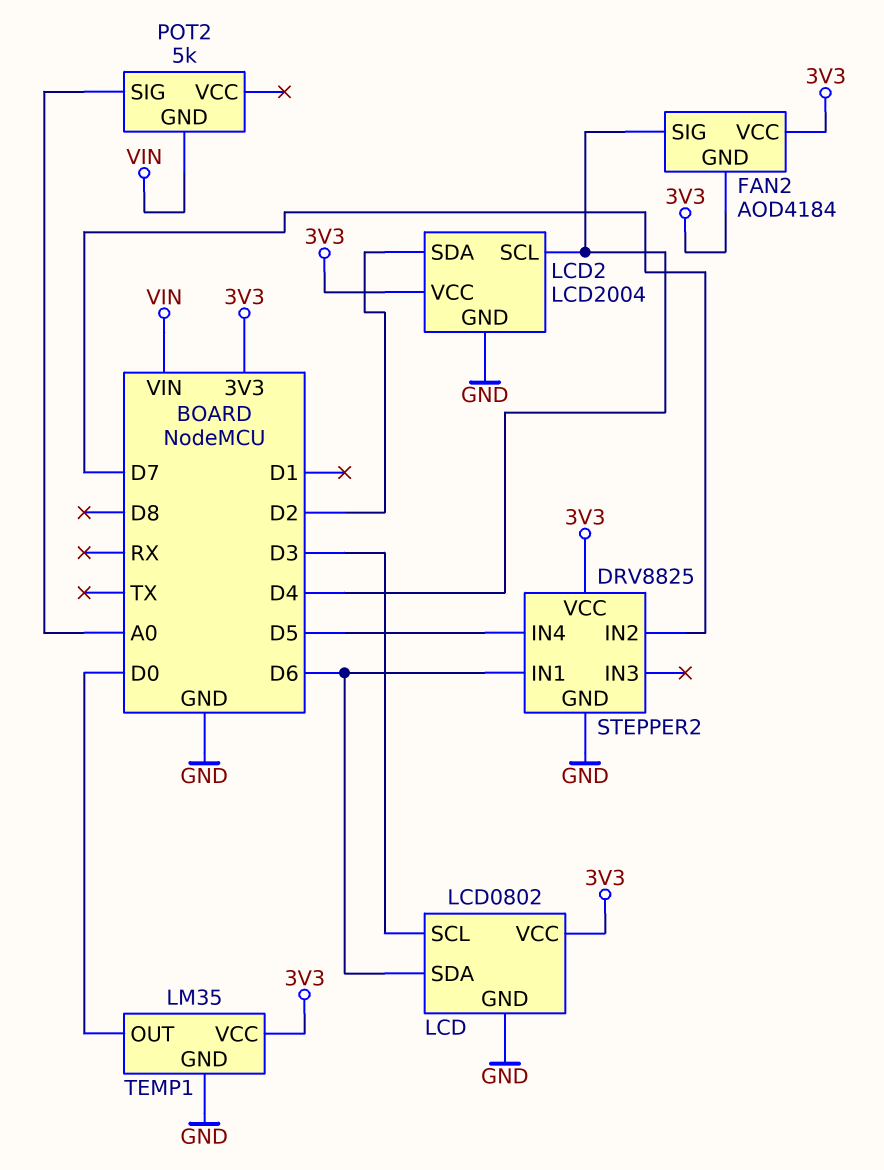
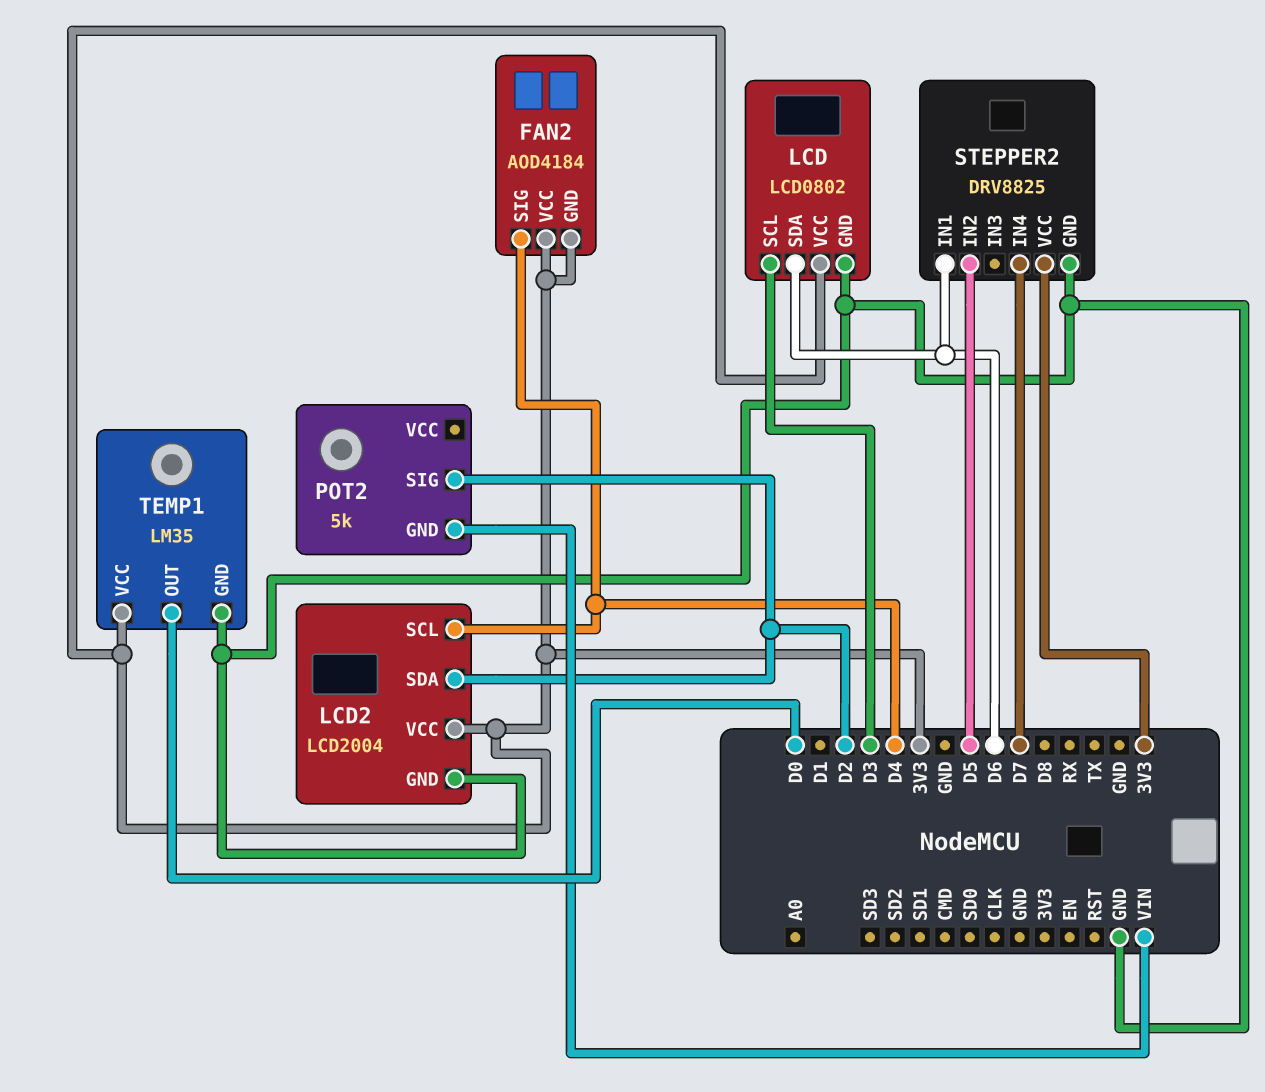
POT2 pin SIG: A0 -> D2
STEPPER2 pin IN2: D7 -> D5
STEPPER2 pin IN4: D5 -> D7

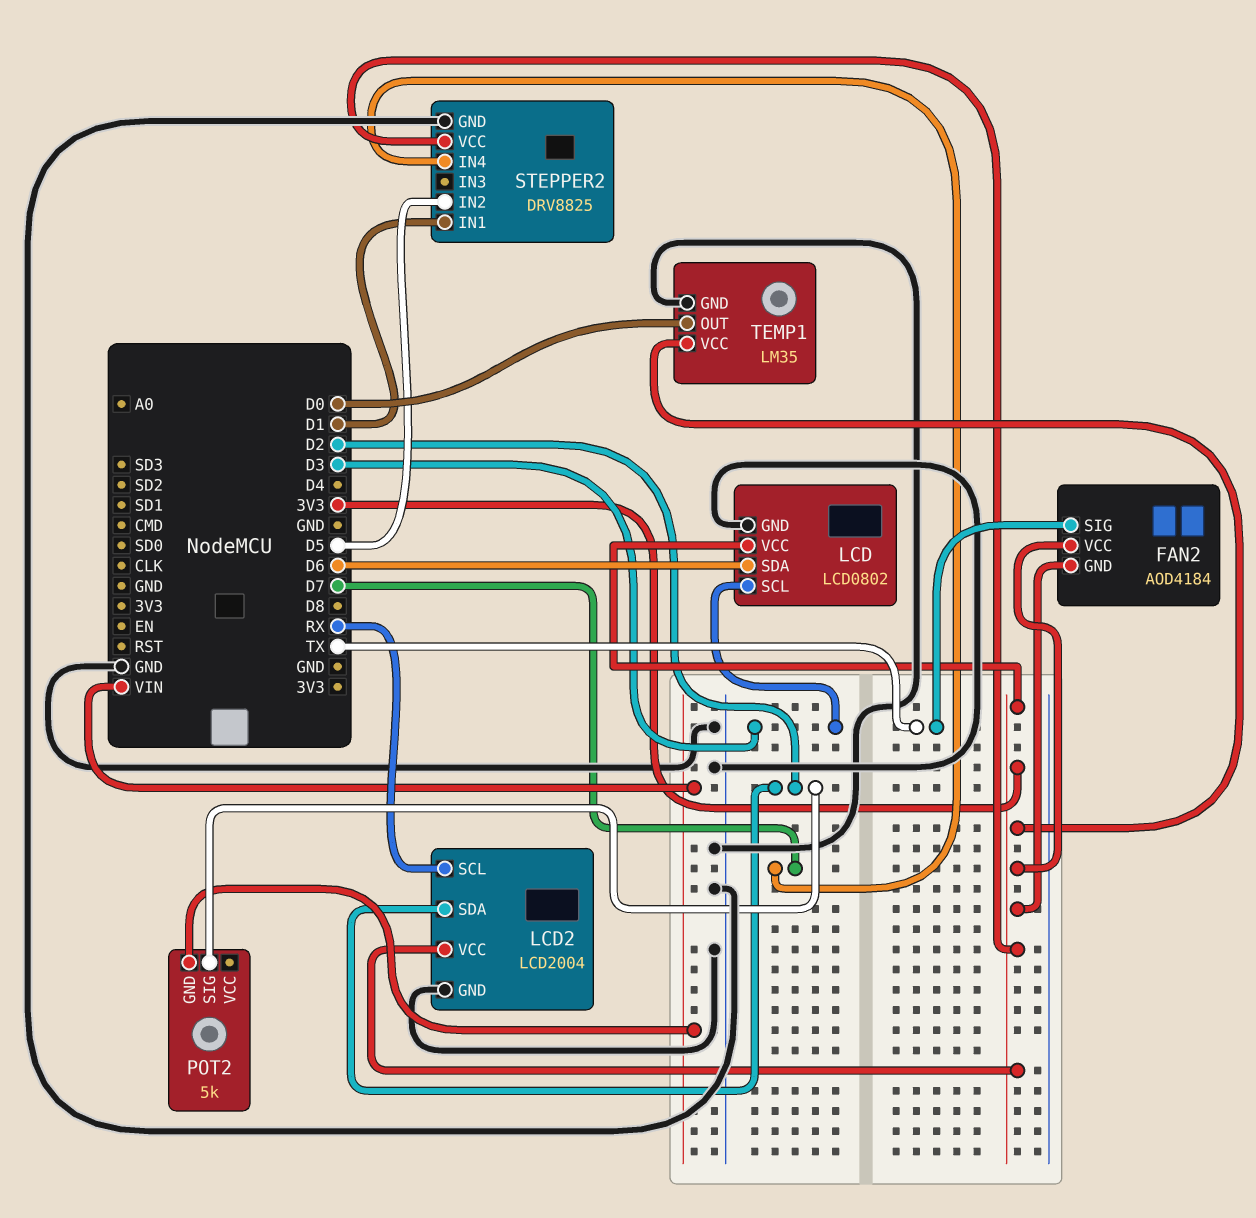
FAN2 pin SIG: D4 -> TX
LCD2 pin SCL: D4 -> RX
STEPPER2 pin IN1: D6 -> D1

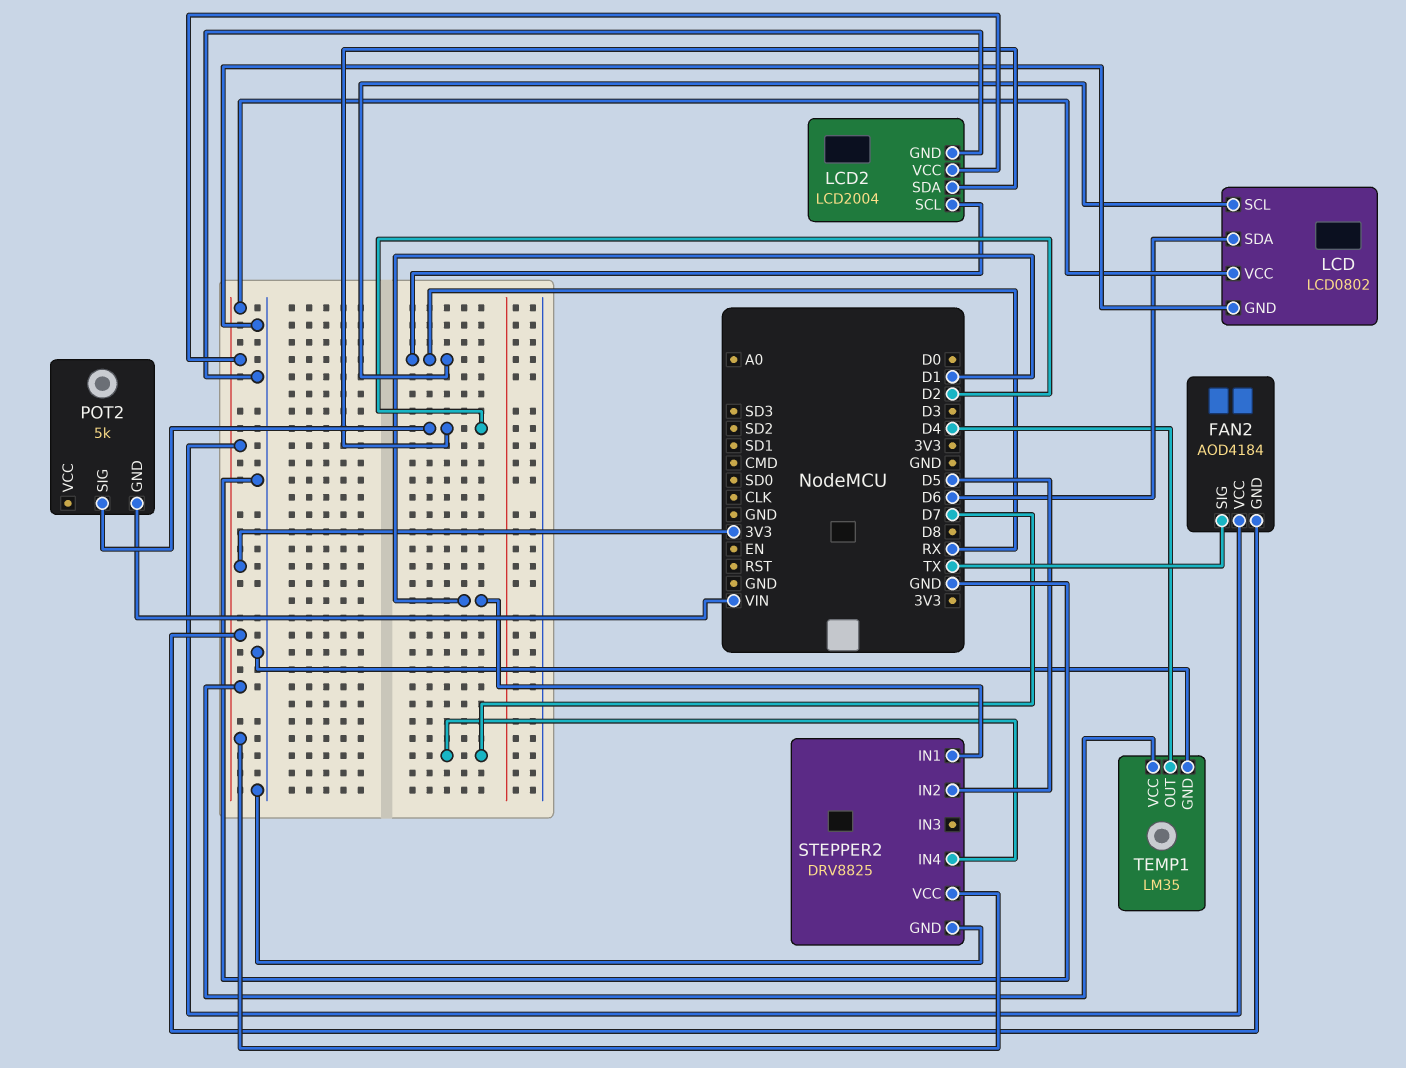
LCD pin SCL: D3 -> RX
TEMP1 pin OUT: D0 -> D4

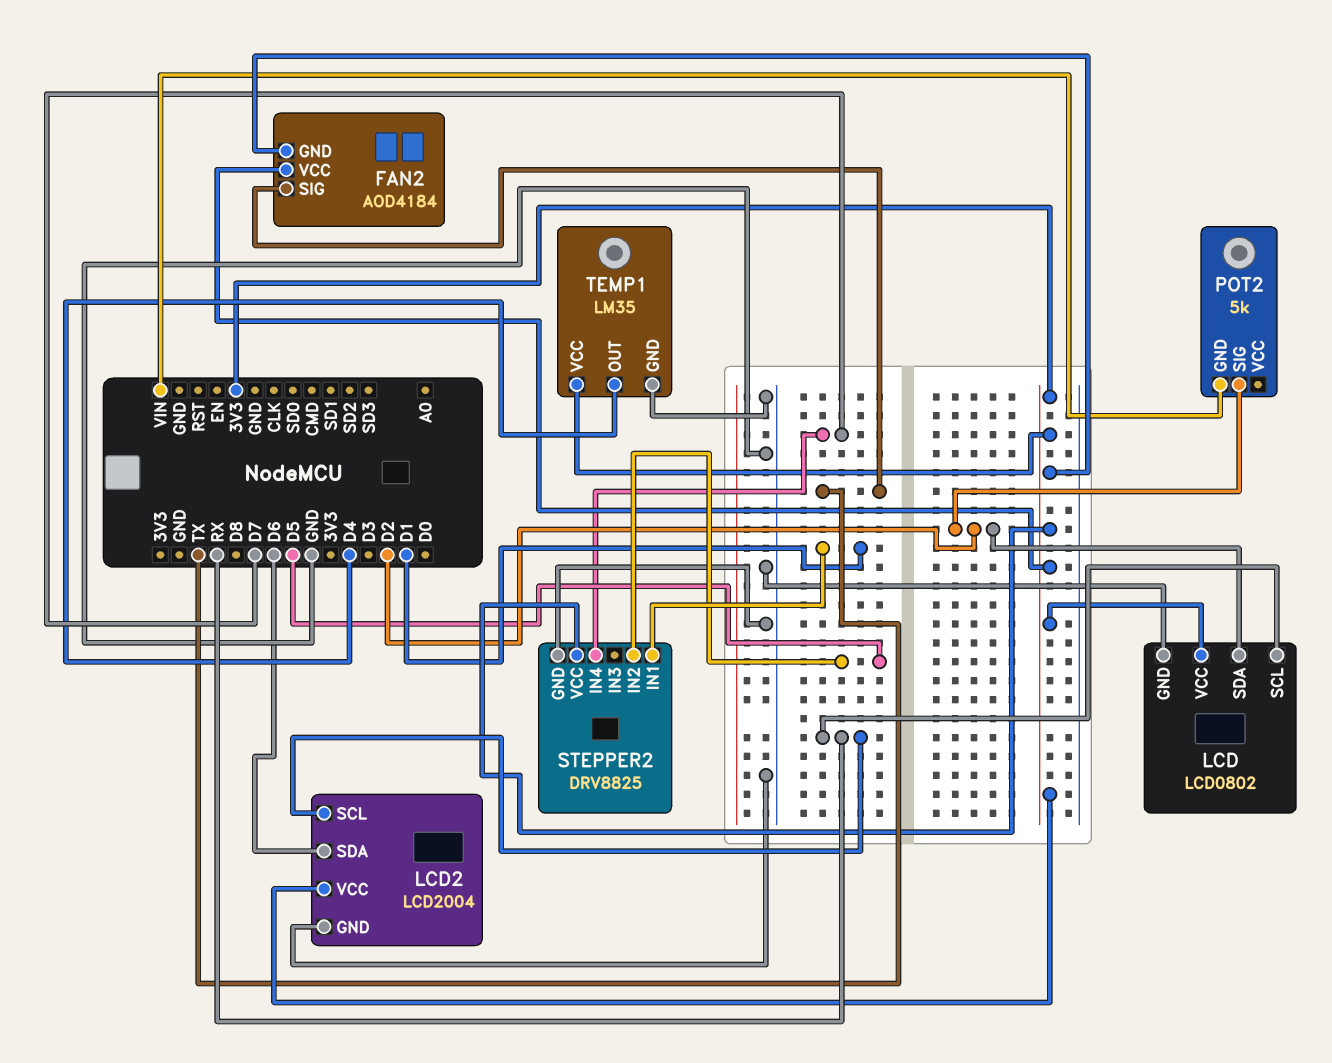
LCD pin SDA: D6 -> D2
LCD2 pin SDA: D2 -> D6

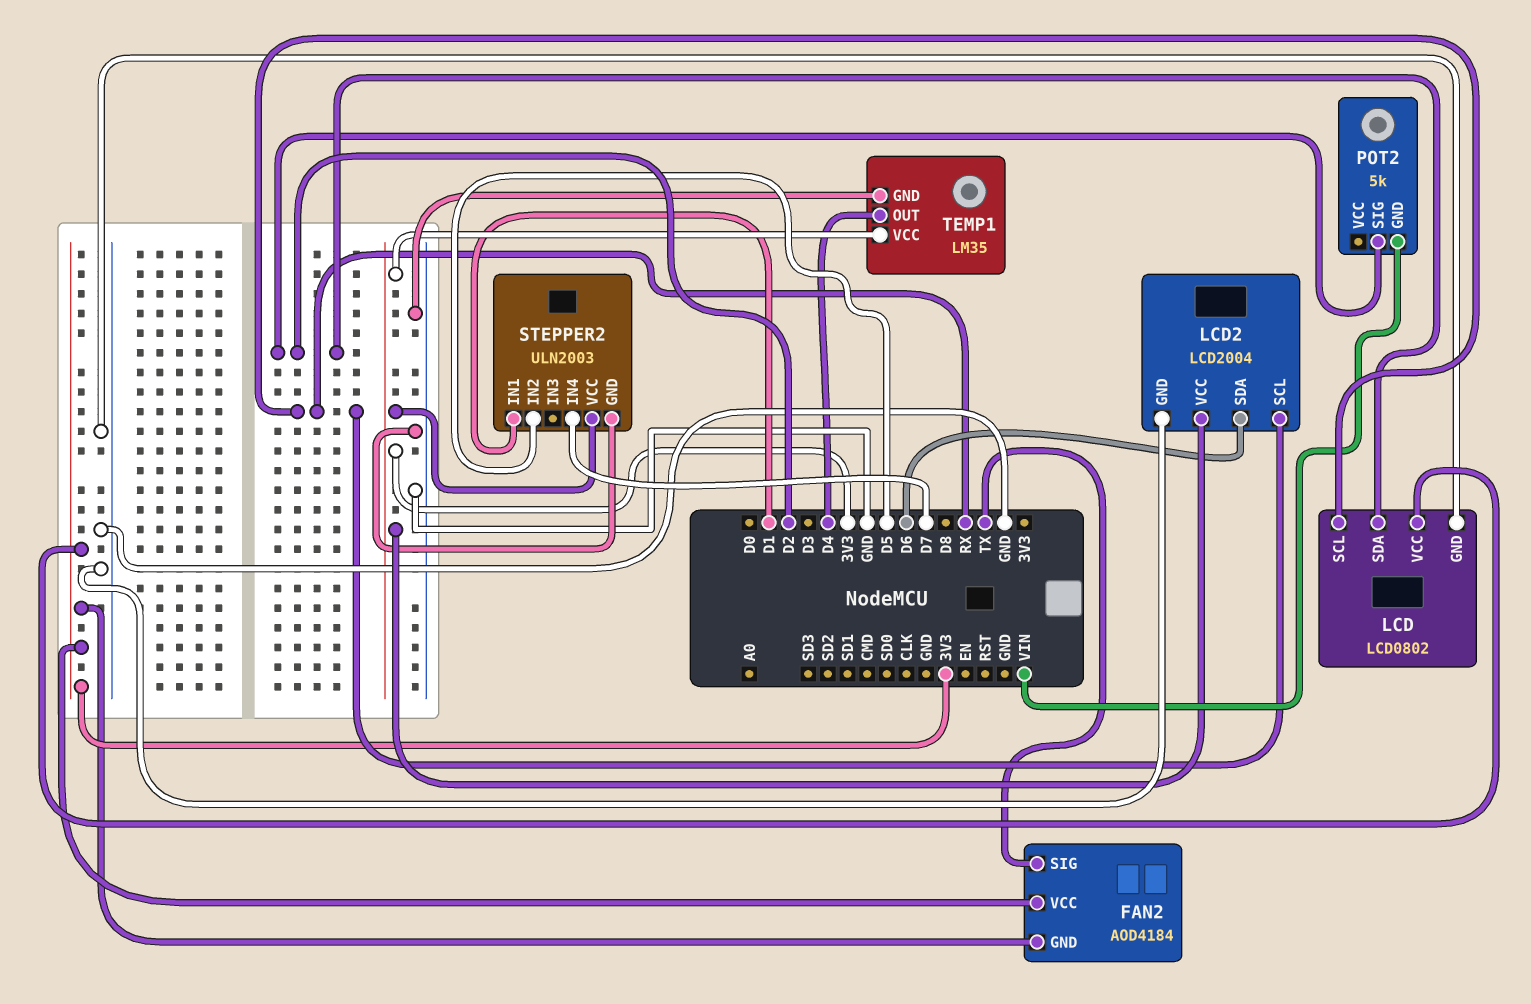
STEPPER2: DRV8825 -> ULN2003

